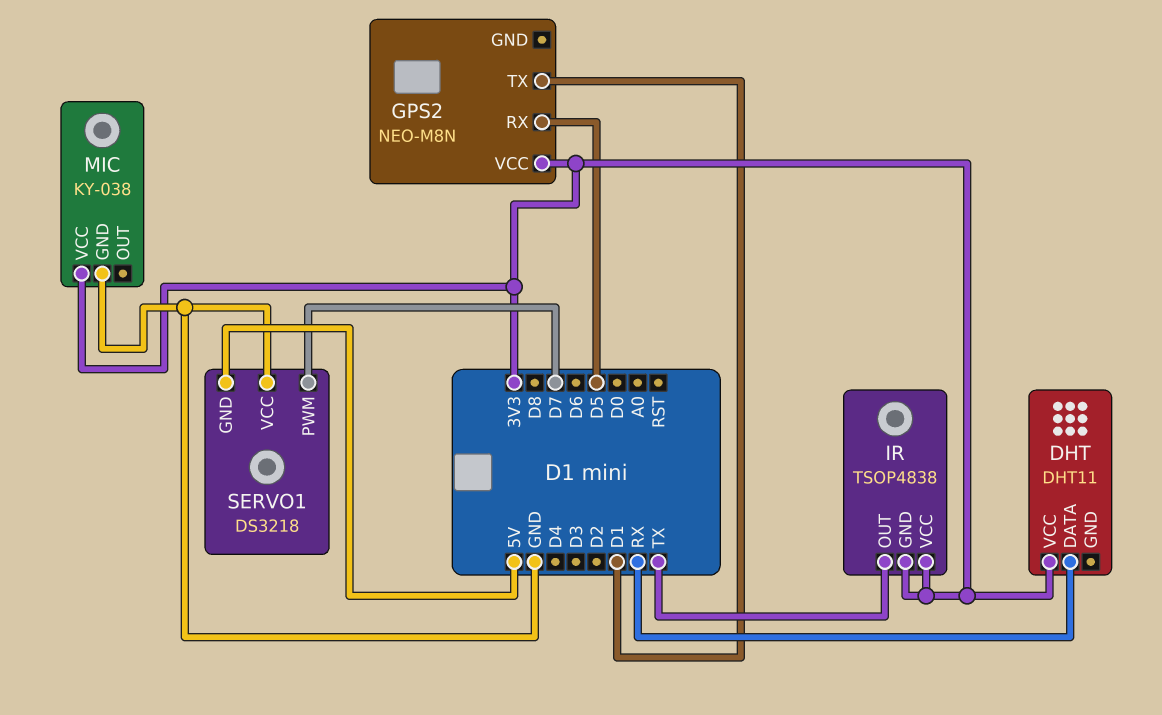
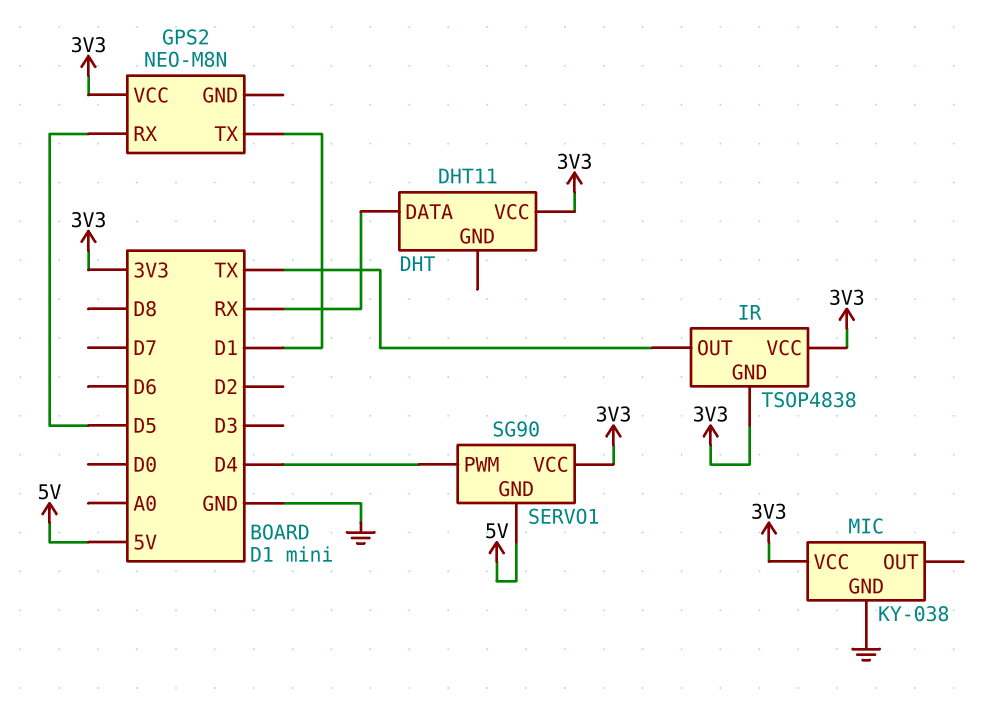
SERVO1: DS3218 -> SG90
SERVO1 pin PWM: D7 -> D4
SERVO1 pin VCC: GND -> 3V3

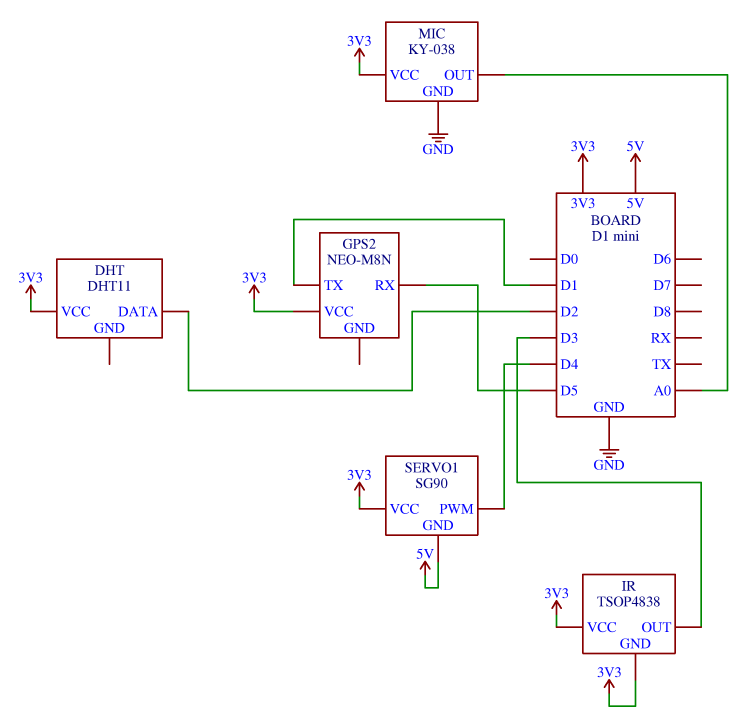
DHT pin DATA: RX -> D2
IR pin OUT: TX -> D3
MIC pin OUT: none -> A0

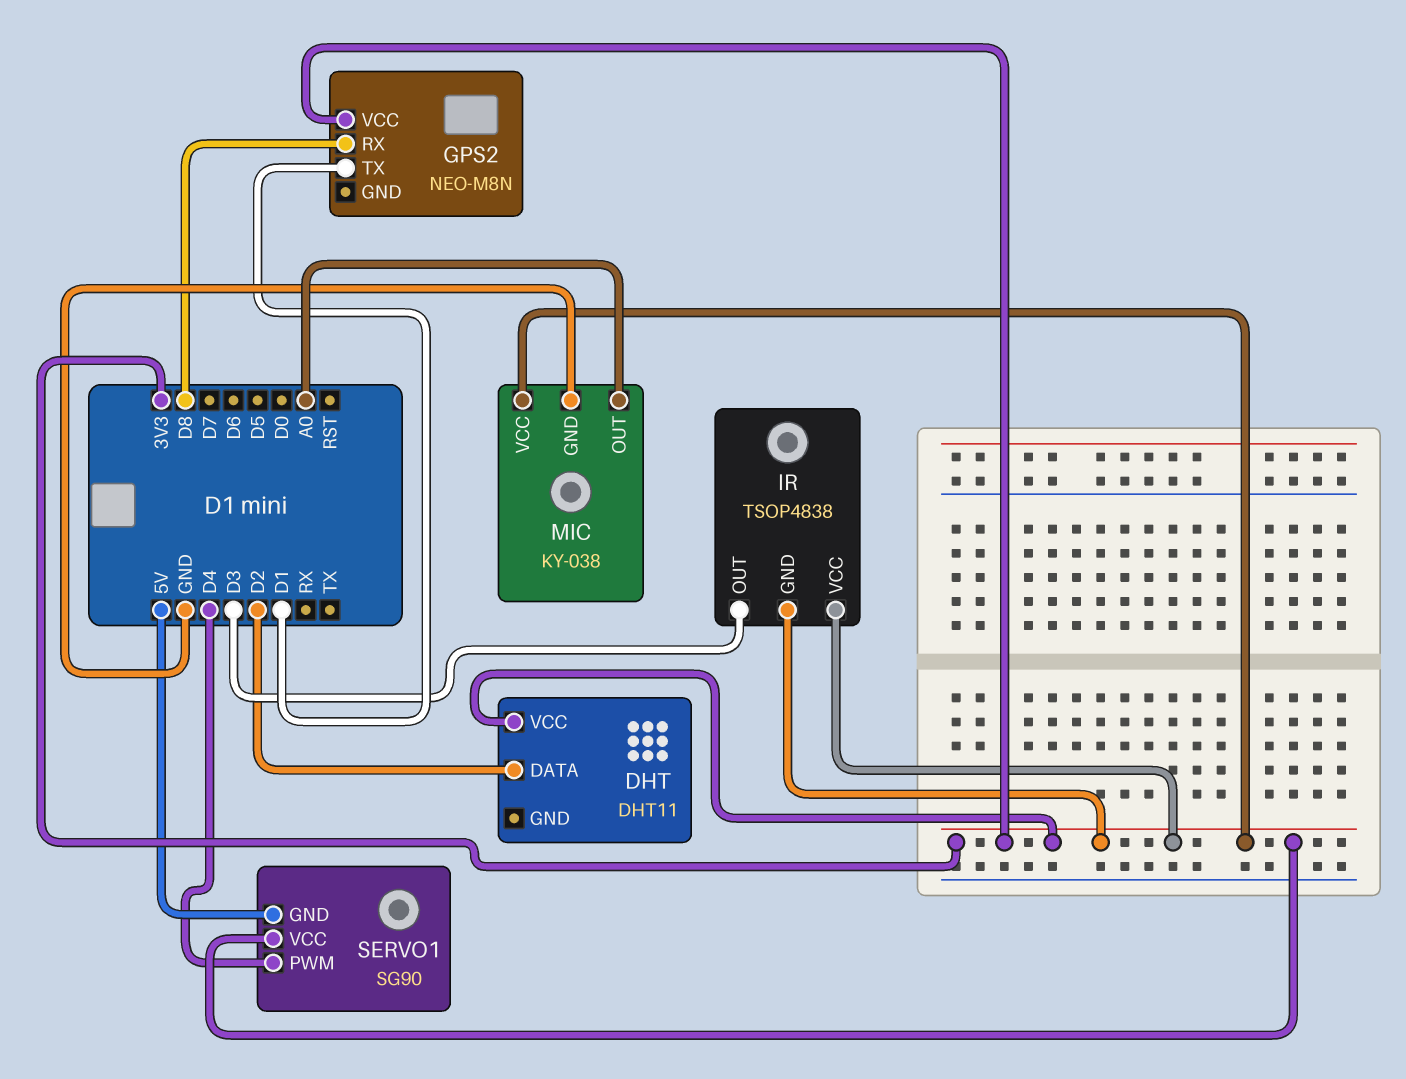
GPS2 pin RX: D5 -> D8

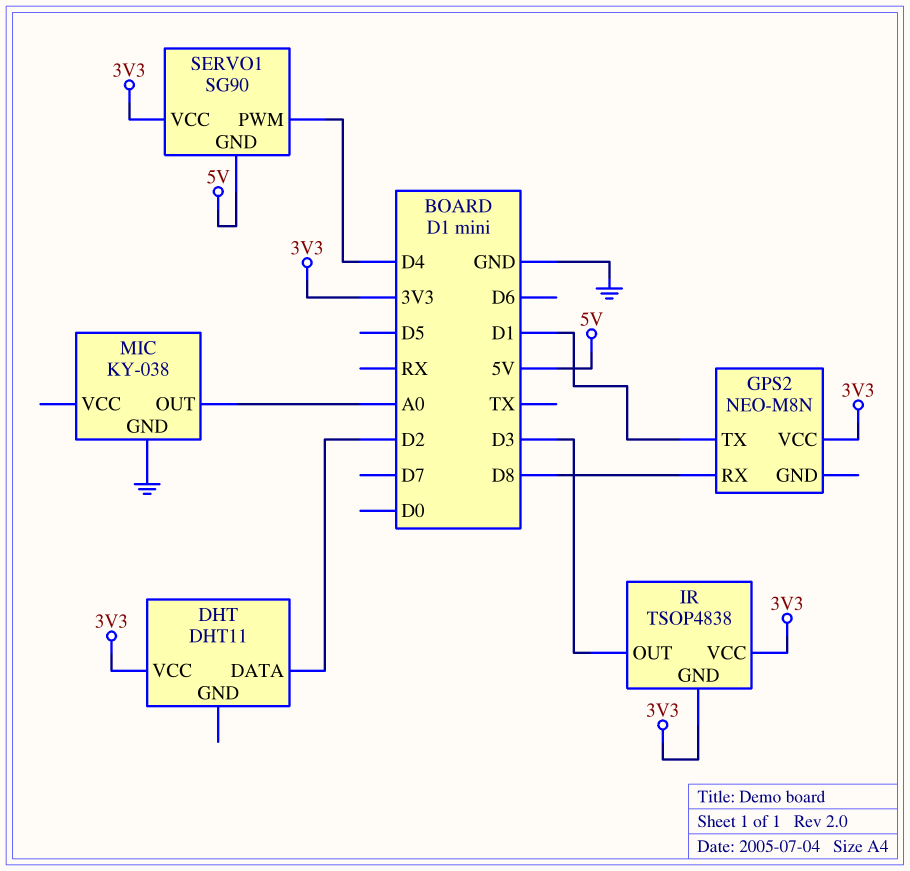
MIC pin VCC: 3V3 -> none

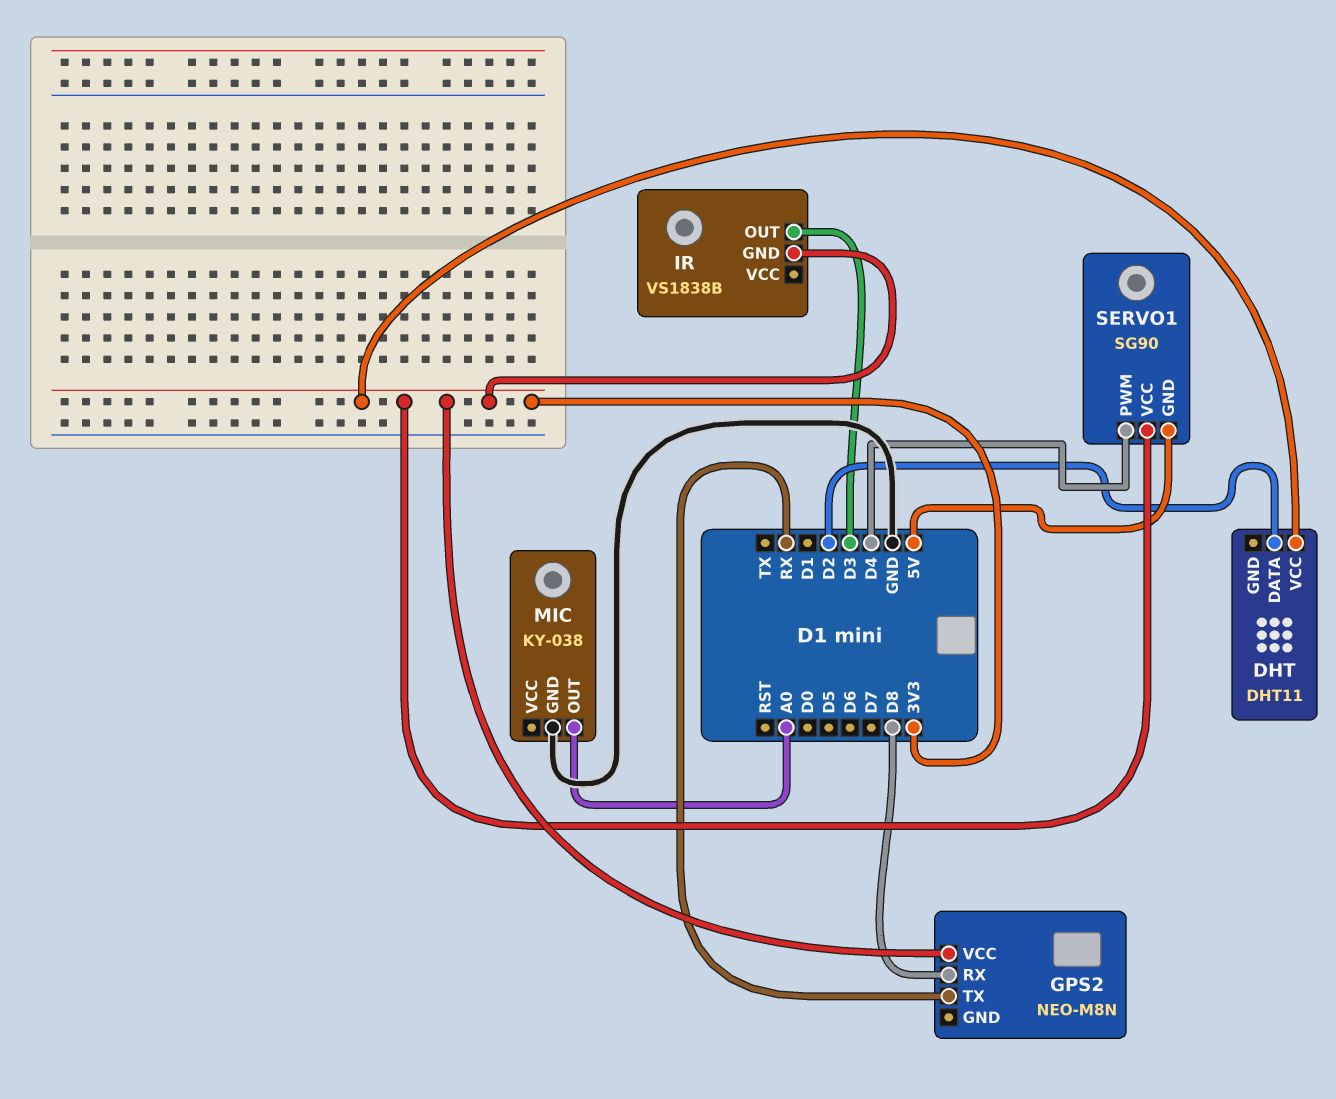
GPS2 pin TX: D1 -> RX
IR: TSOP4838 -> VS1838B
IR pin VCC: 3V3 -> none

